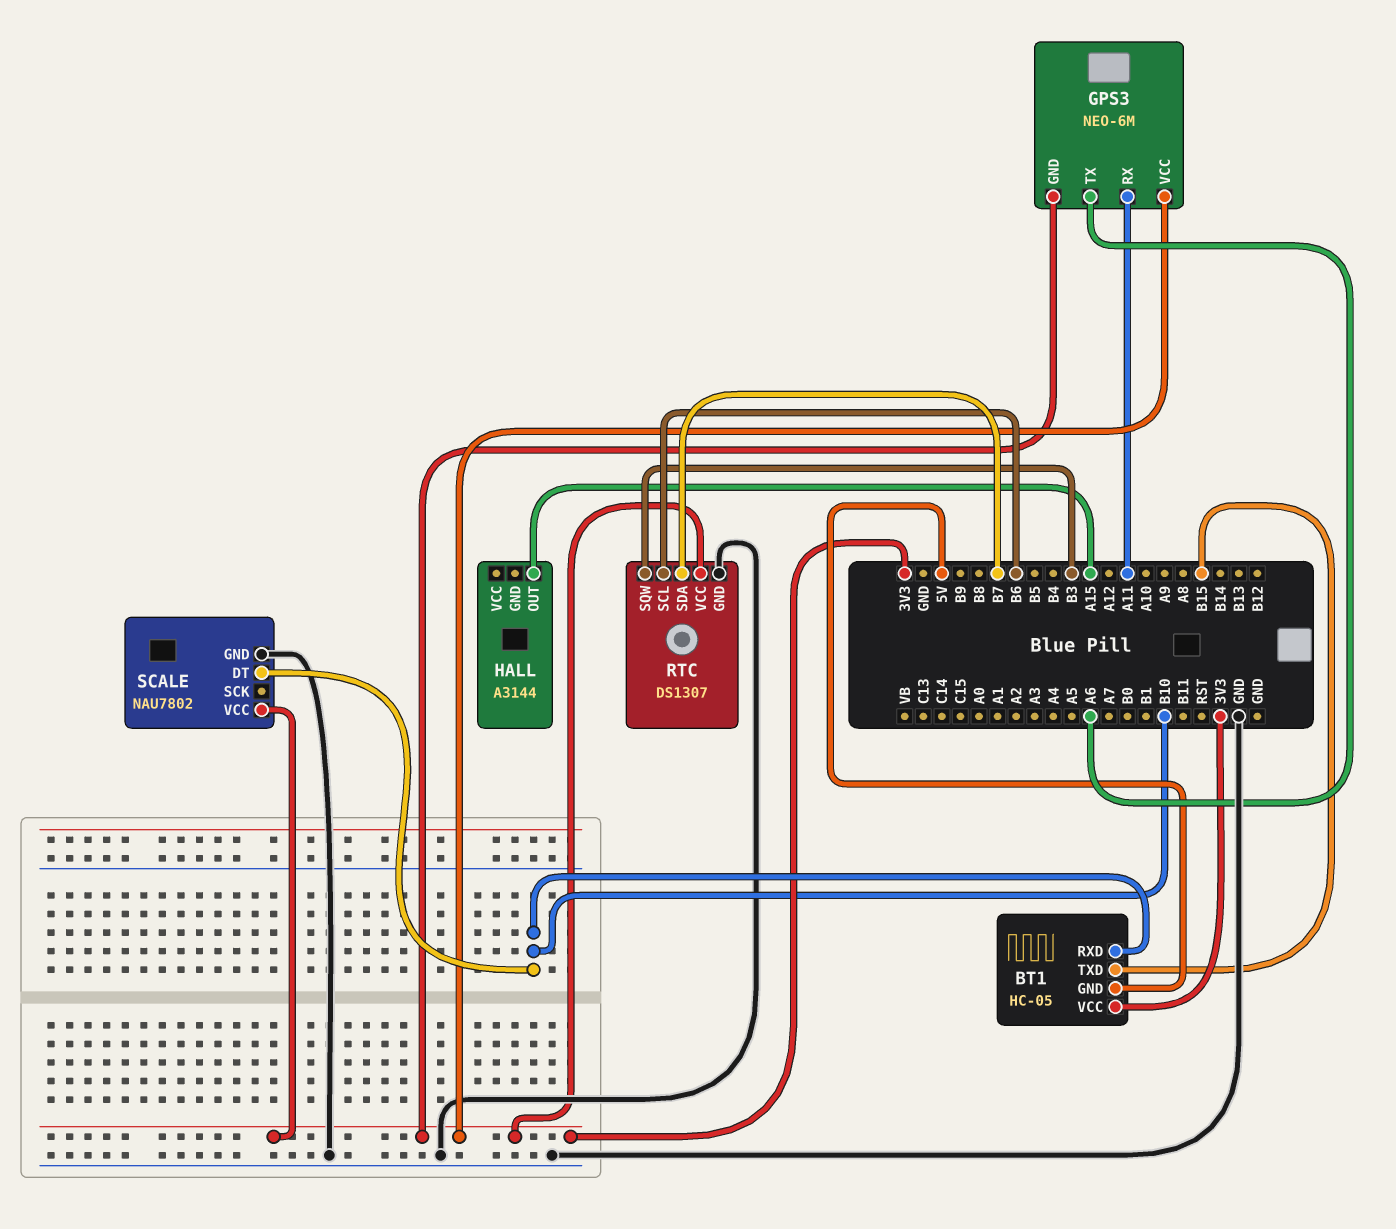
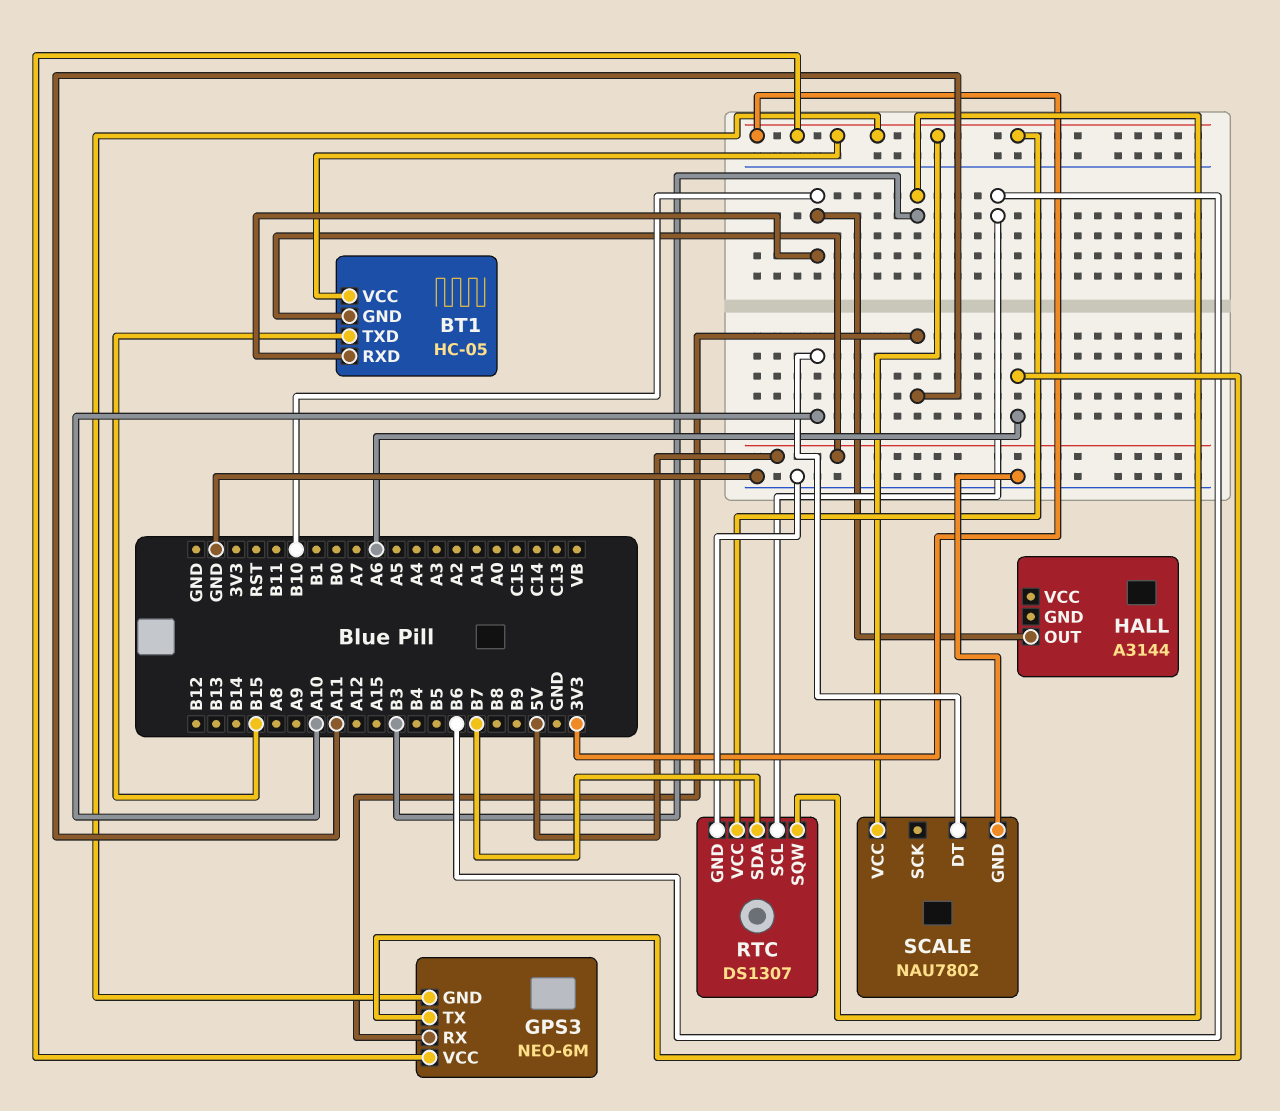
HALL pin OUT: A15 -> B10
SCALE pin DT: B10 -> A10

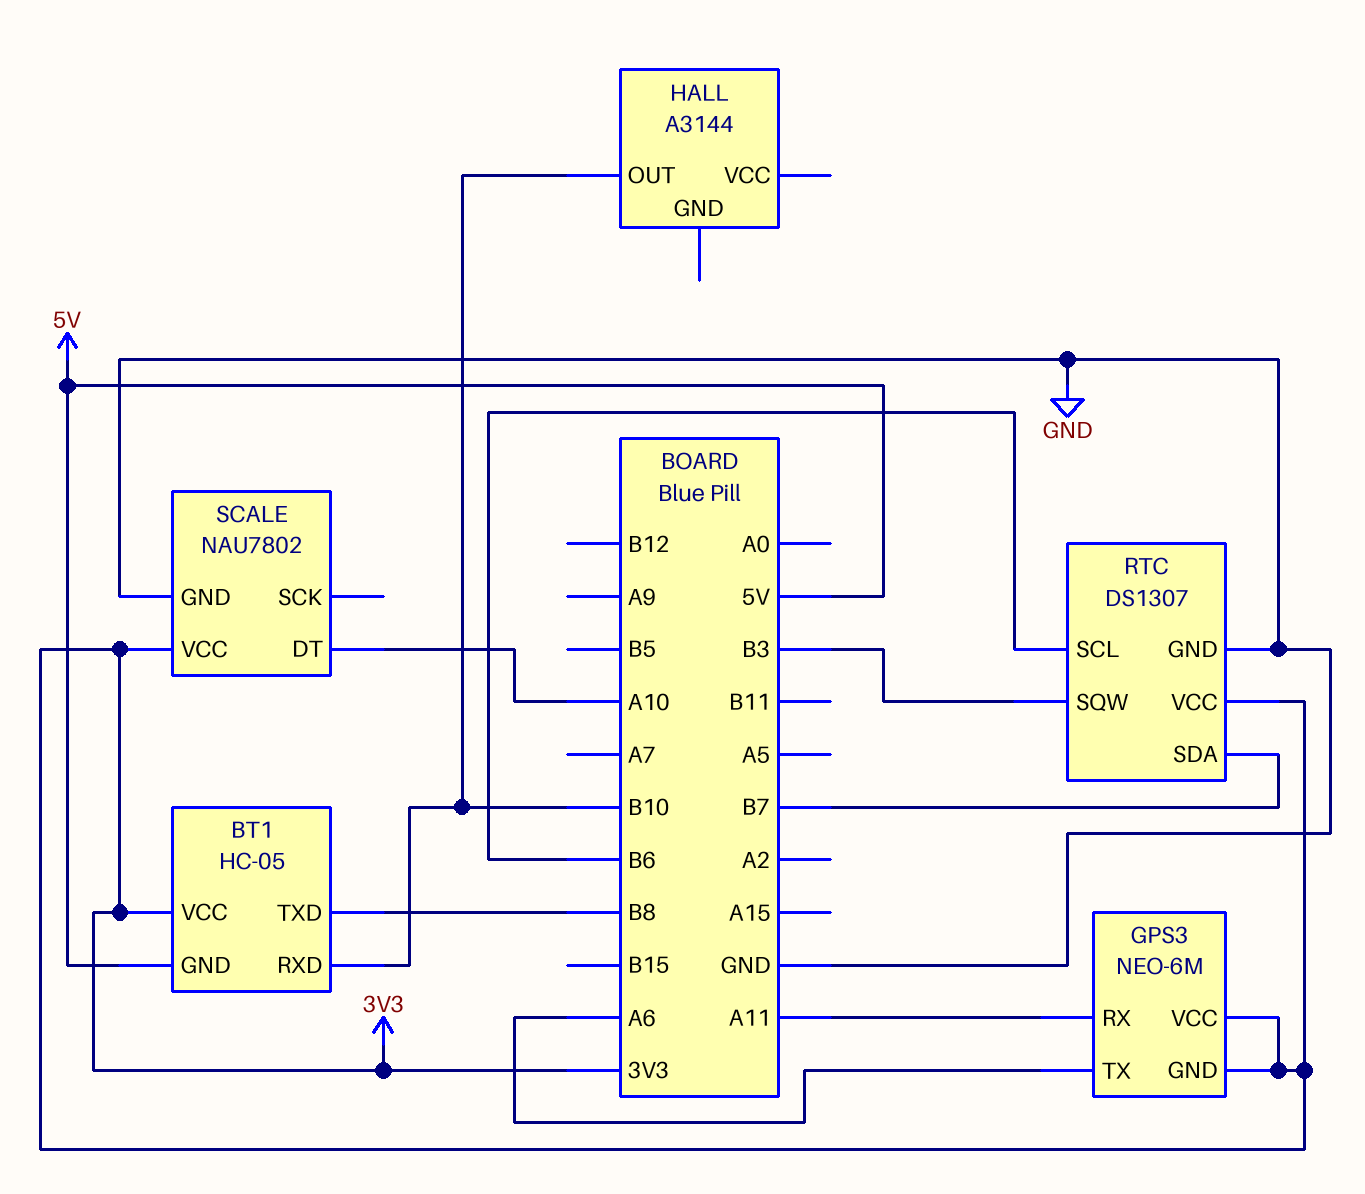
BT1 pin TXD: B15 -> B8

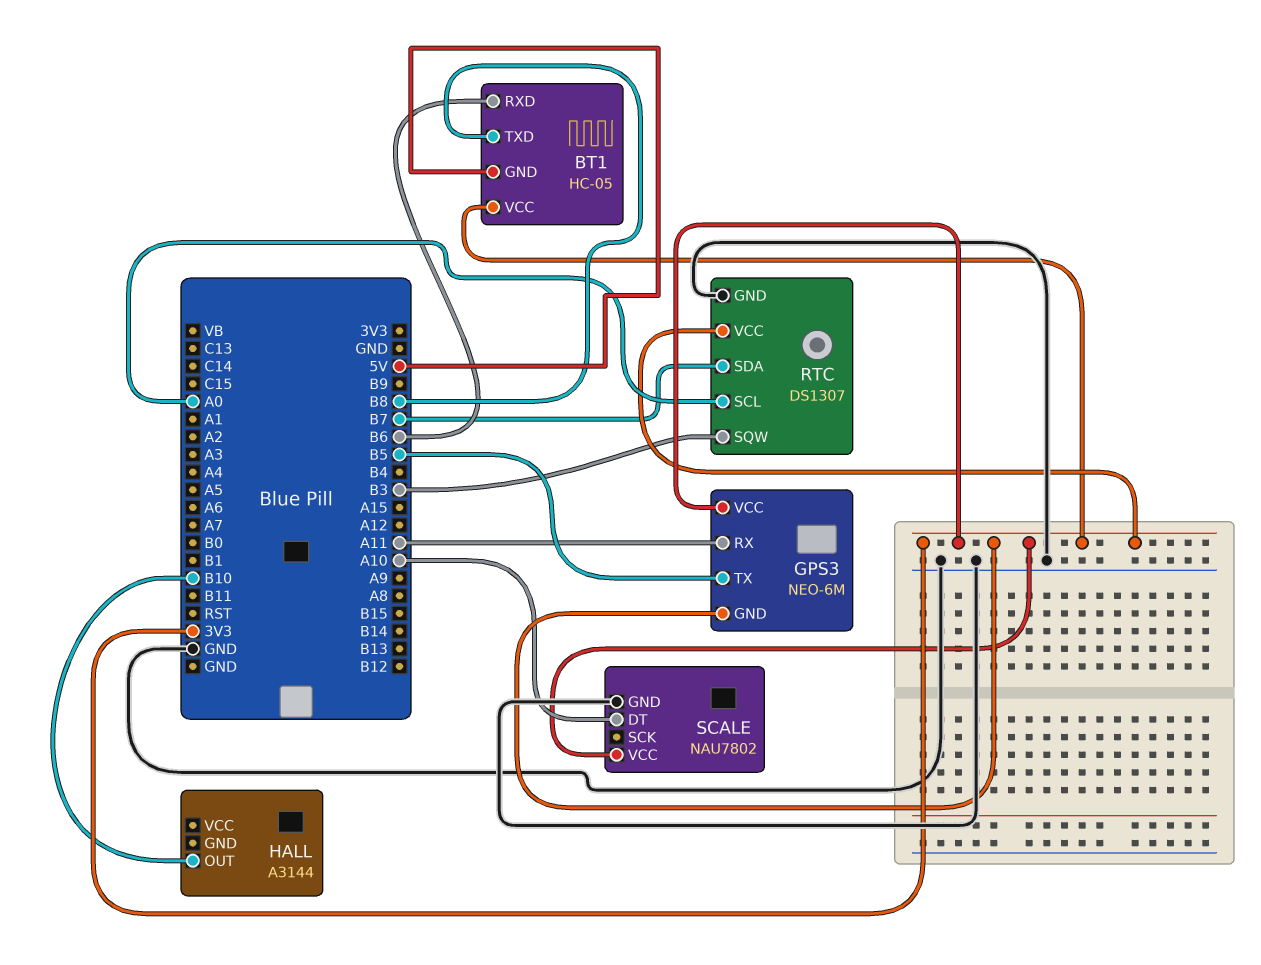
BT1 pin RXD: B10 -> B6
GPS3 pin TX: A6 -> B5
RTC pin SCL: B6 -> A0

